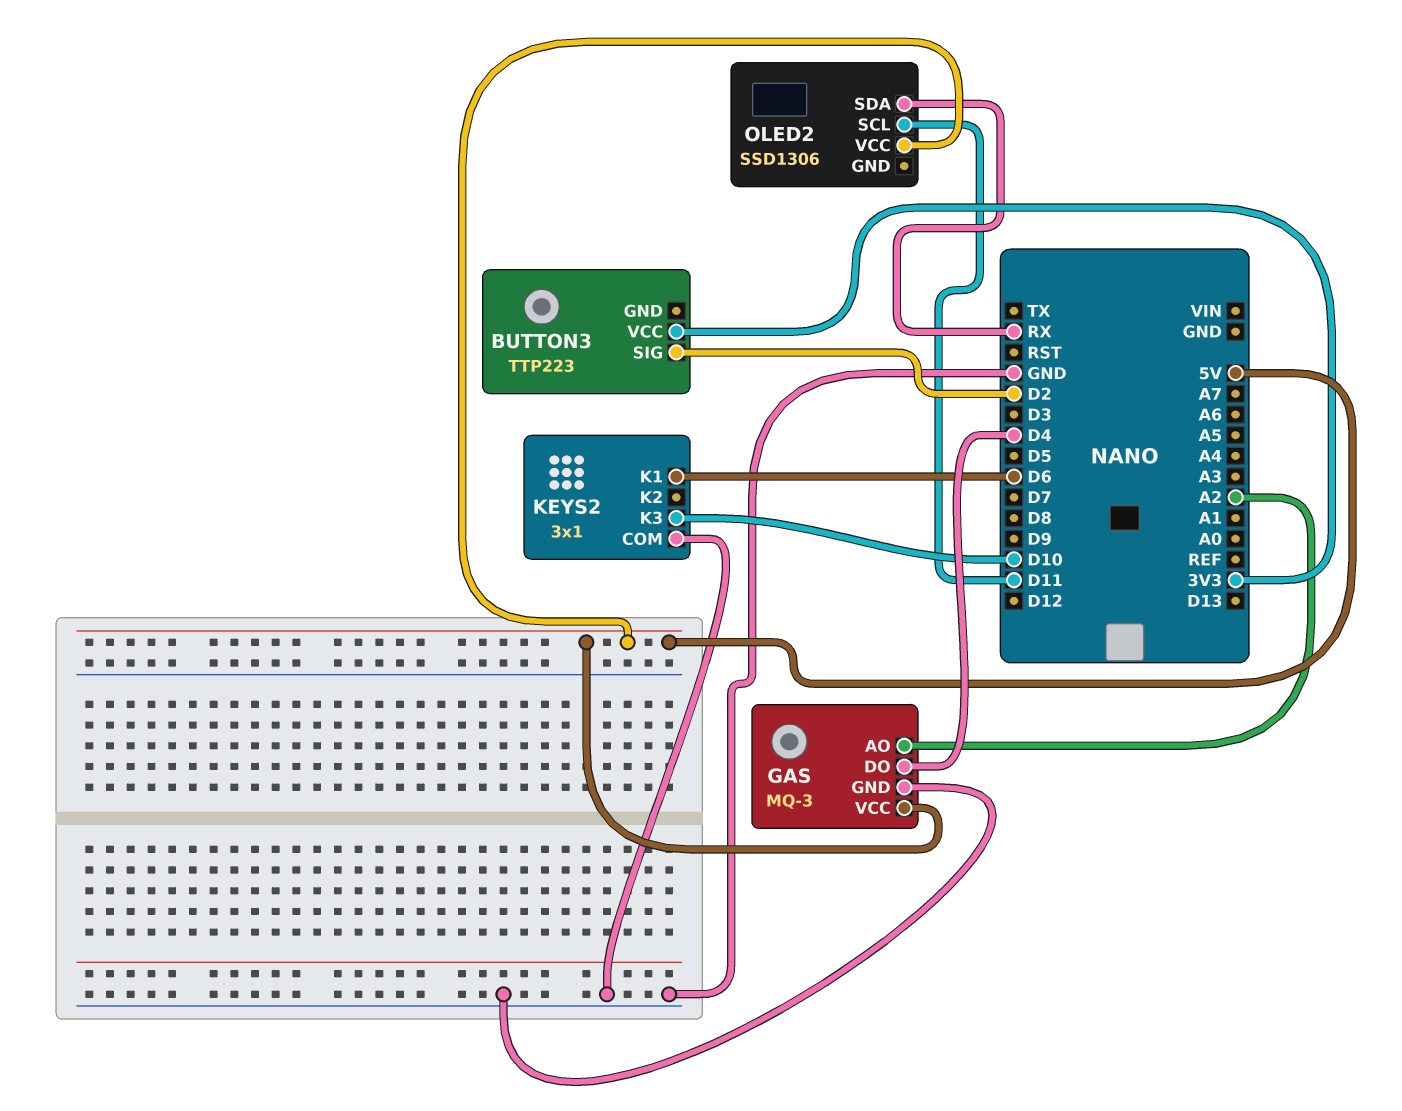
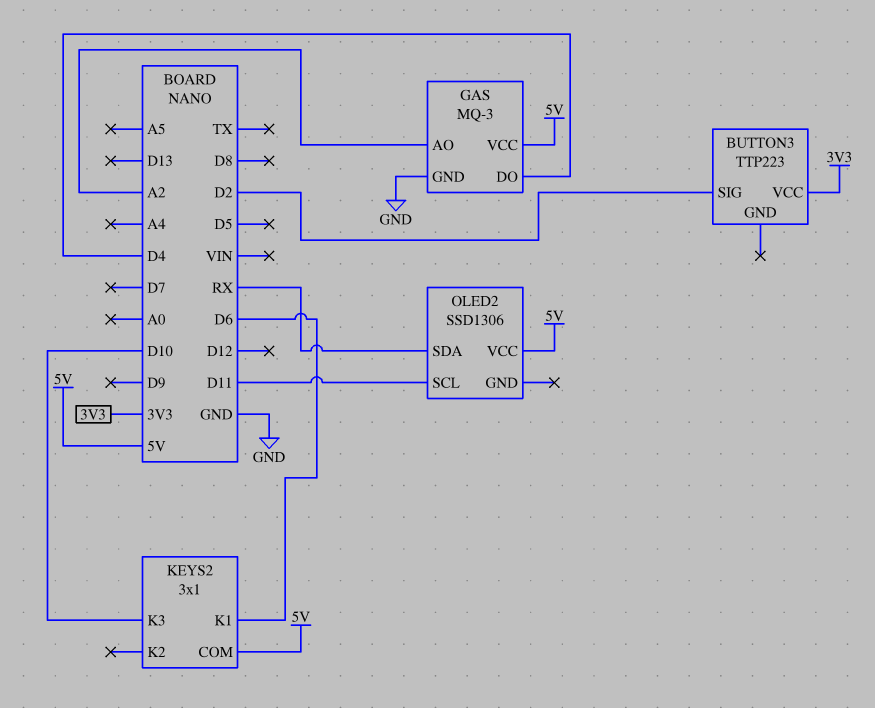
KEYS2 pin COM: GND -> 5V

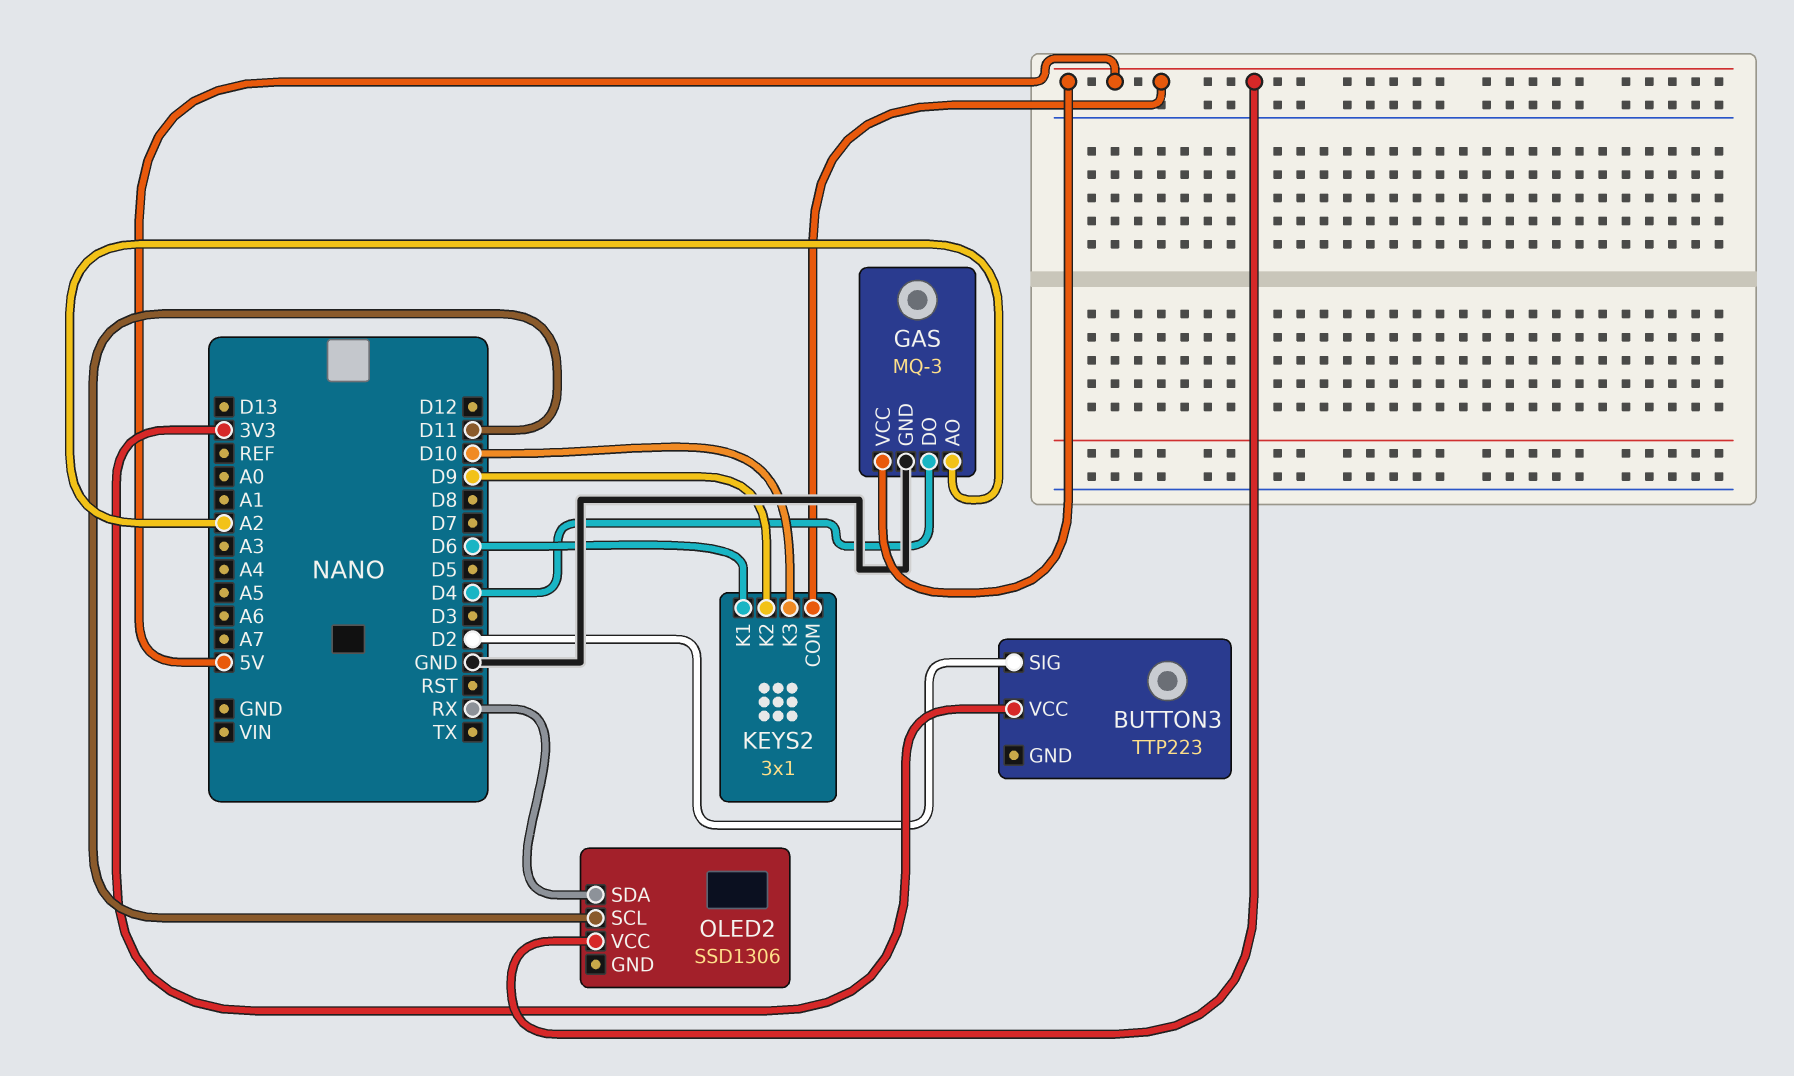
KEYS2 pin K2: none -> D9

